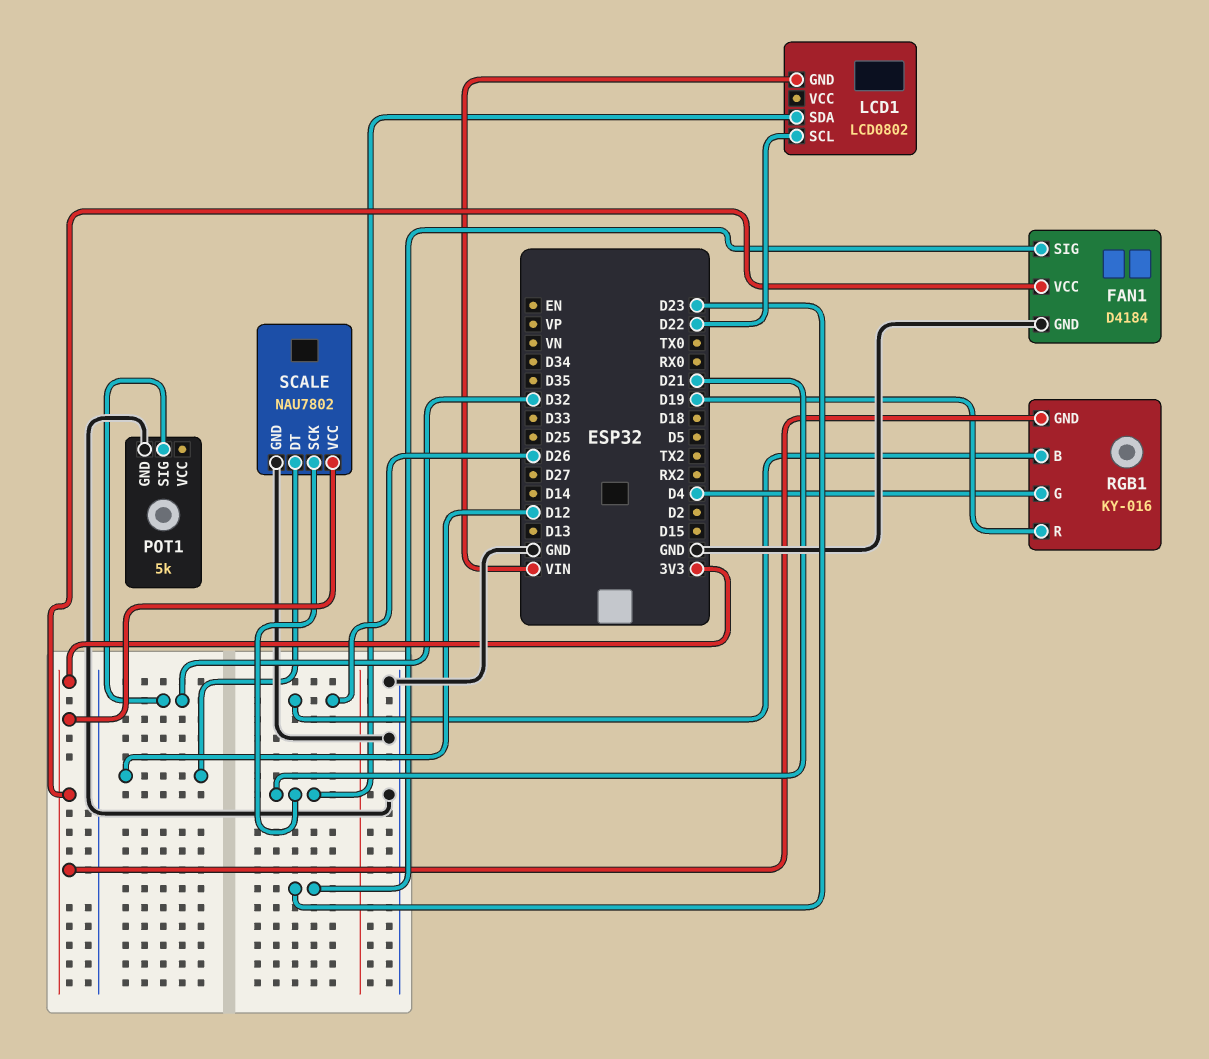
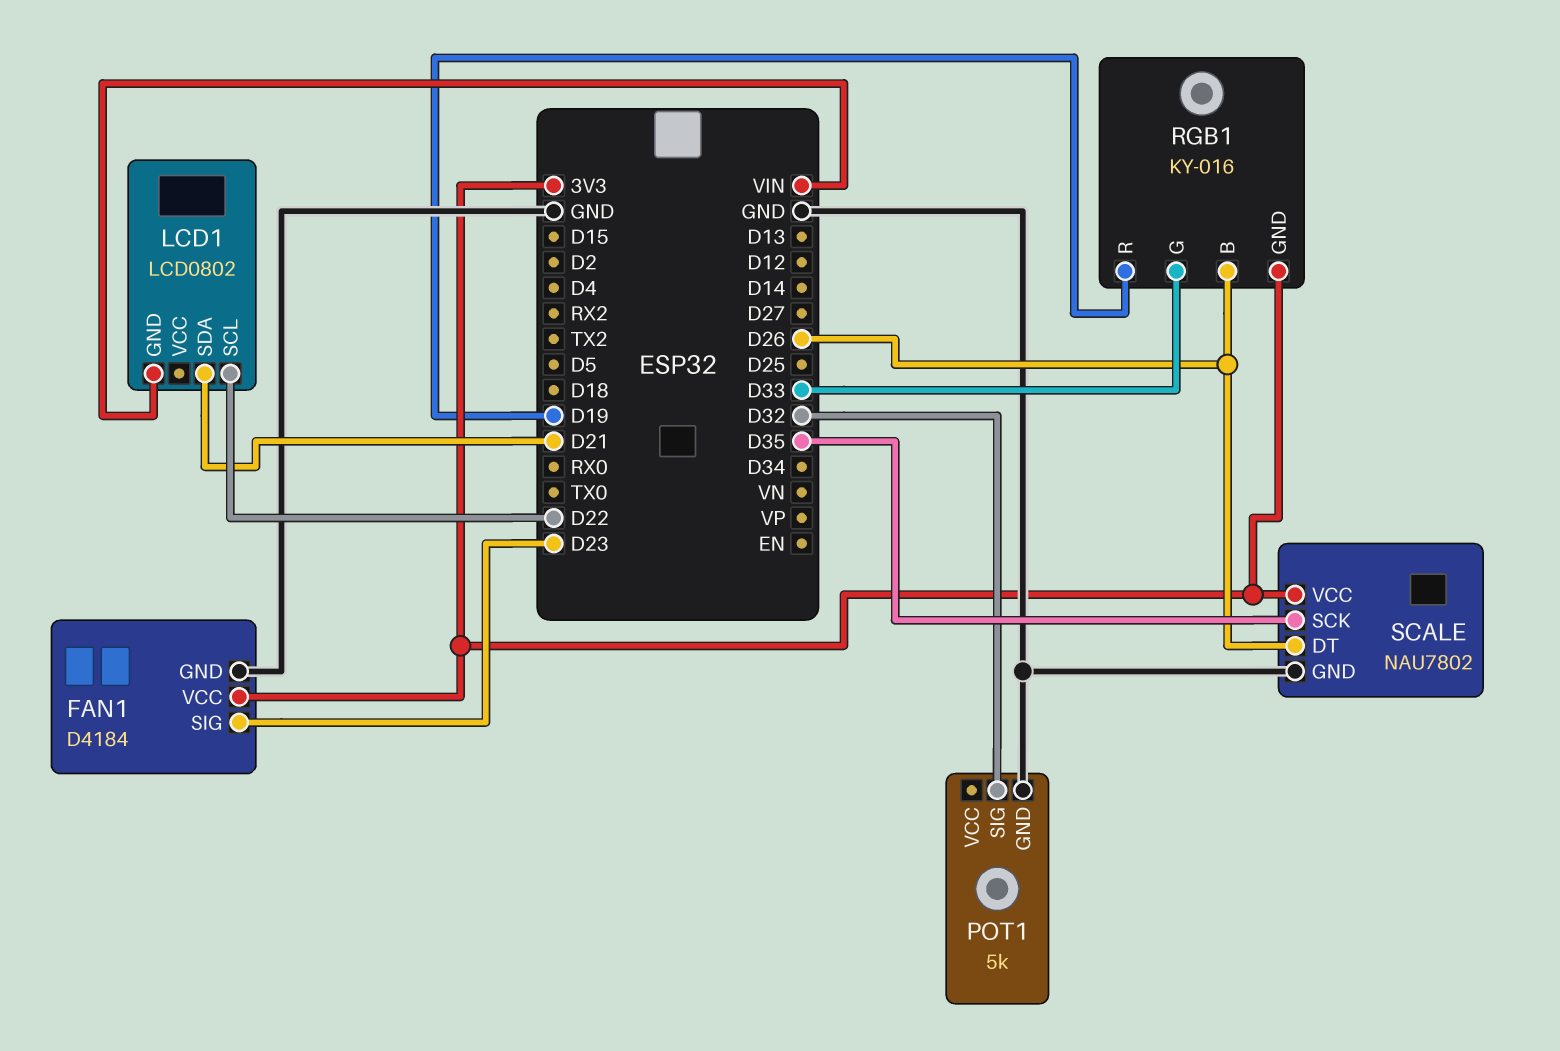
RGB1 pin G: D4 -> D33
SCALE pin DT: D12 -> D26
SCALE pin SCK: D21 -> D35

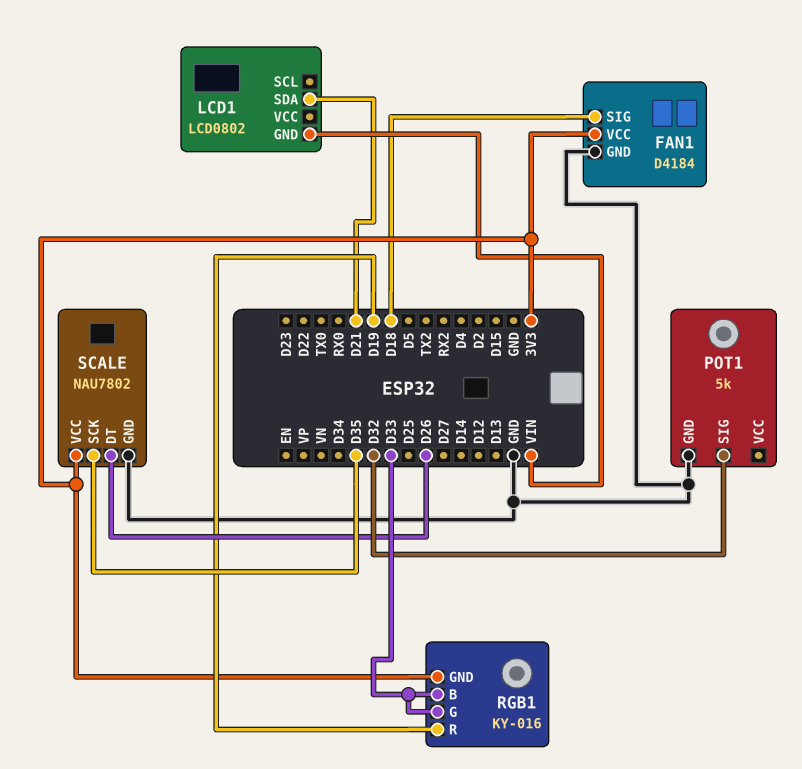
FAN1 pin SIG: D23 -> D18
LCD1 pin SCL: D22 -> none
RGB1 pin B: D26 -> D33

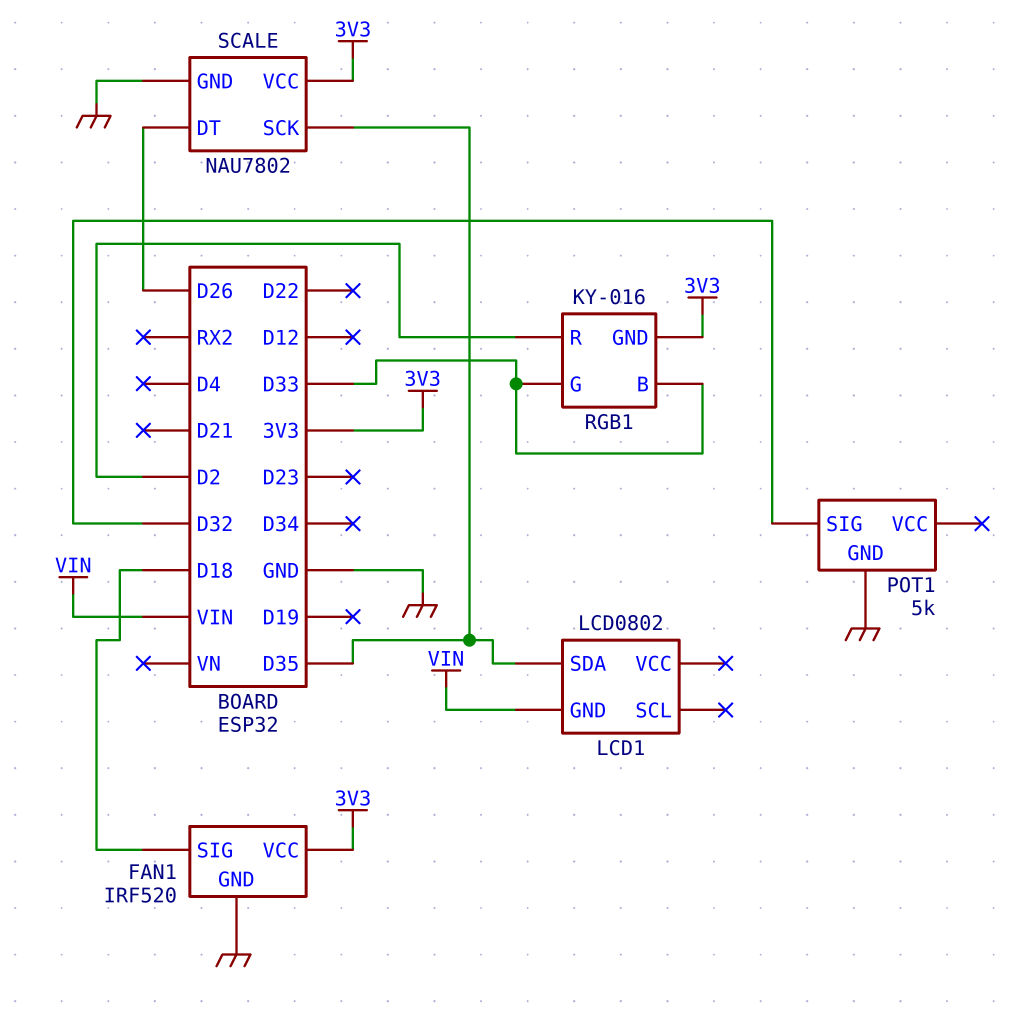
FAN1: D4184 -> IRF520
LCD1 pin SDA: D21 -> D35
RGB1 pin R: D19 -> D2

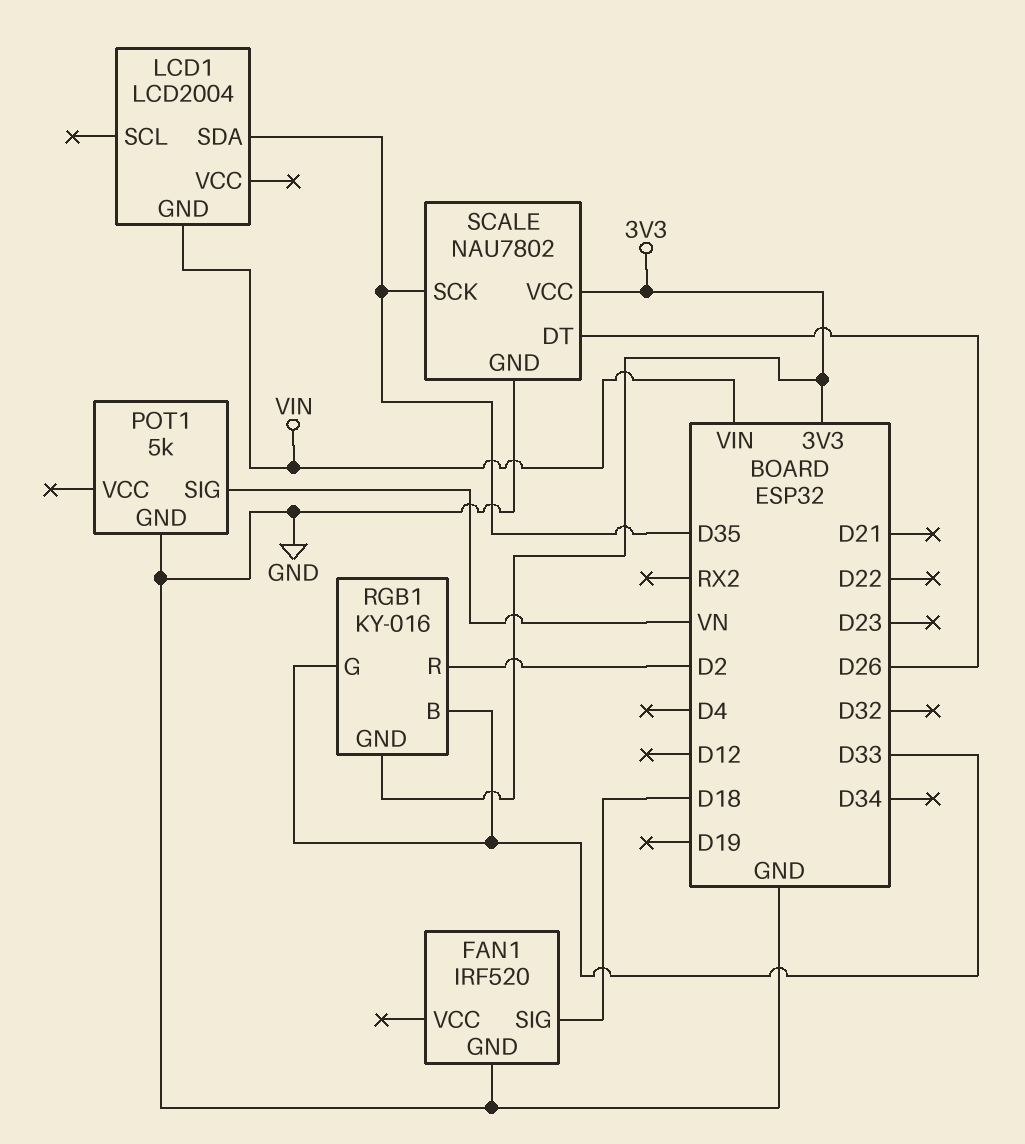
FAN1 pin VCC: 3V3 -> none
LCD1: LCD0802 -> LCD2004
POT1 pin SIG: D32 -> VN

